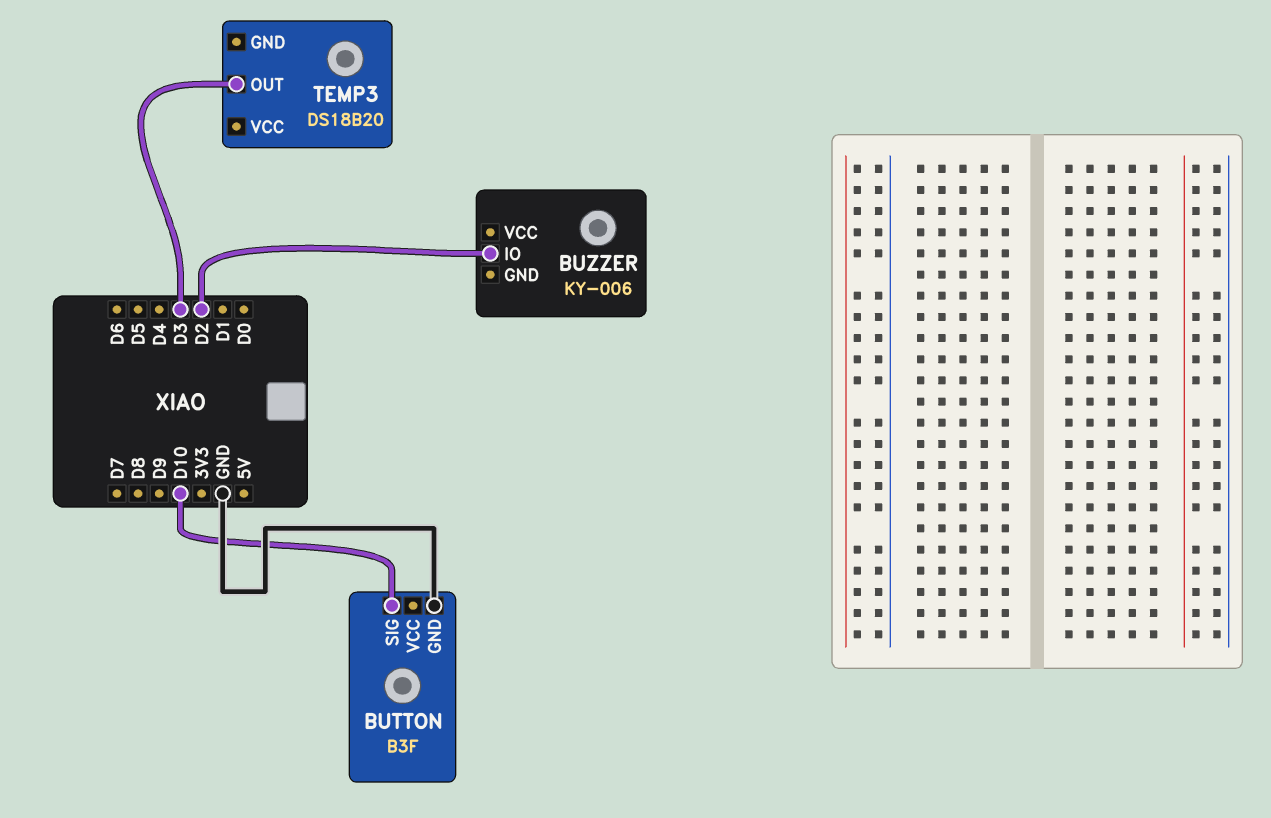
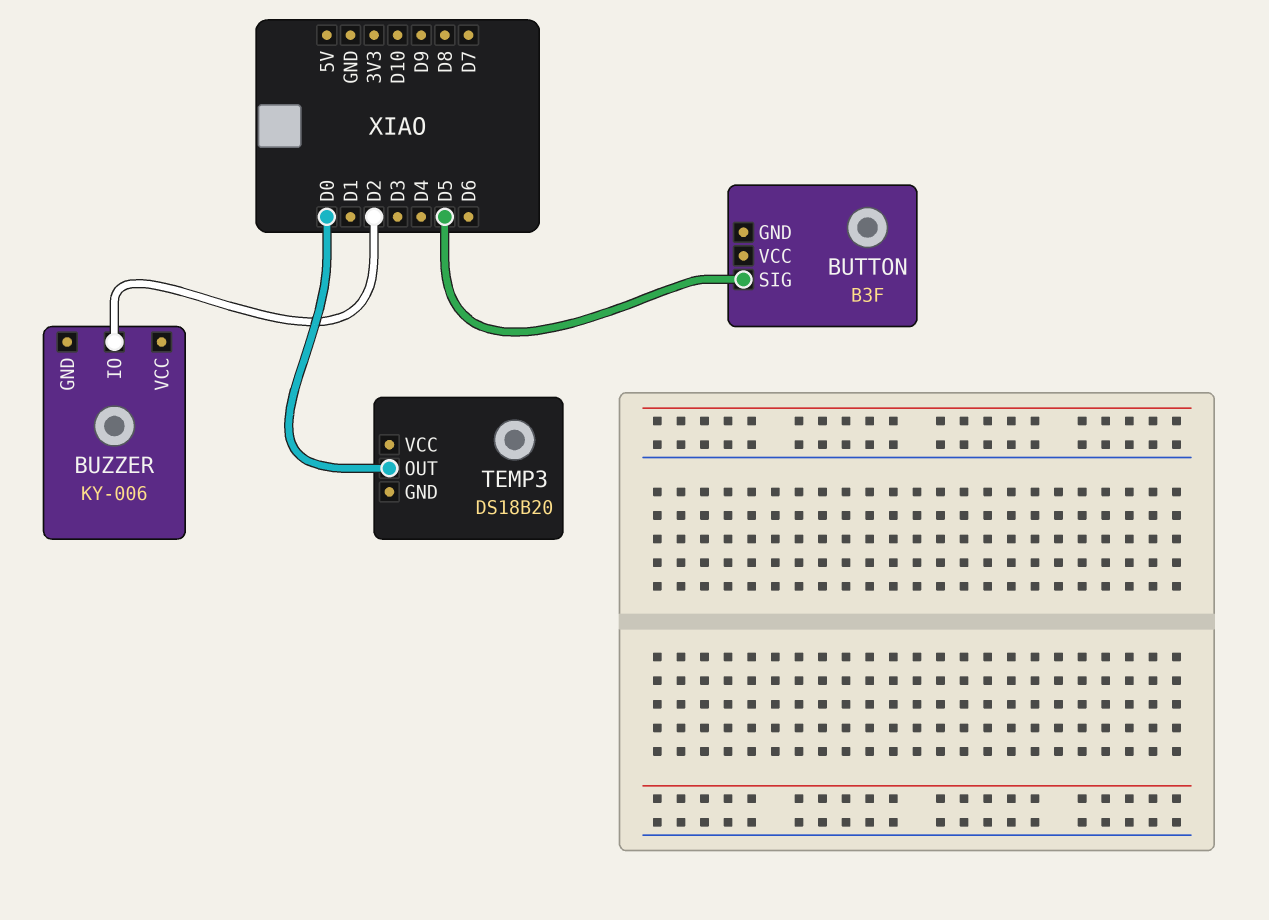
BUTTON pin GND: GND -> none
BUTTON pin SIG: D10 -> D5
TEMP3 pin OUT: D3 -> D0

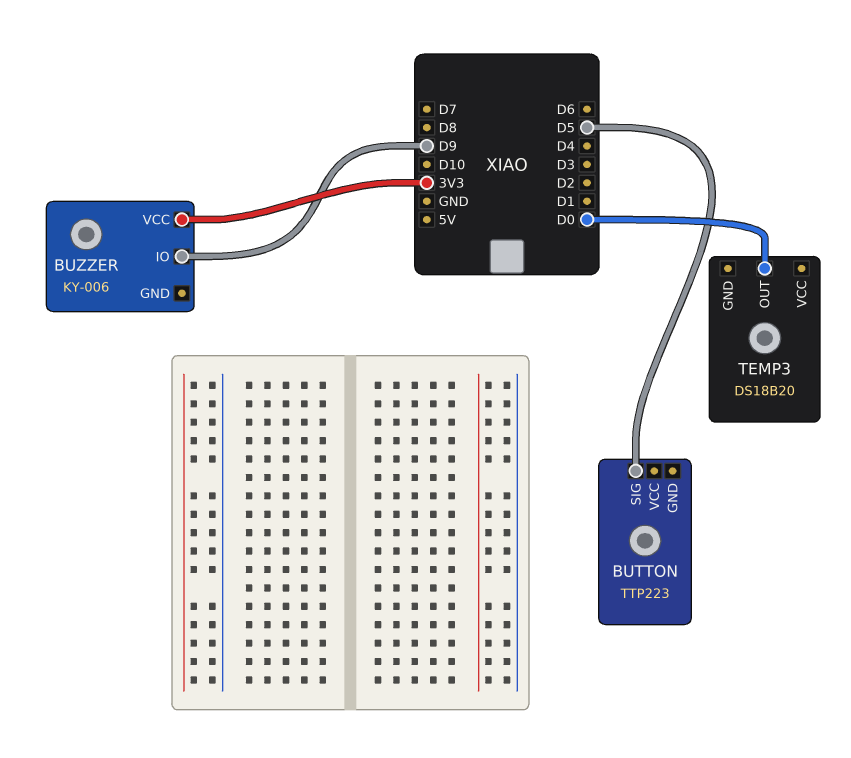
BUTTON: B3F -> TTP223
BUZZER pin IO: D2 -> D9
BUZZER pin VCC: none -> 3V3

